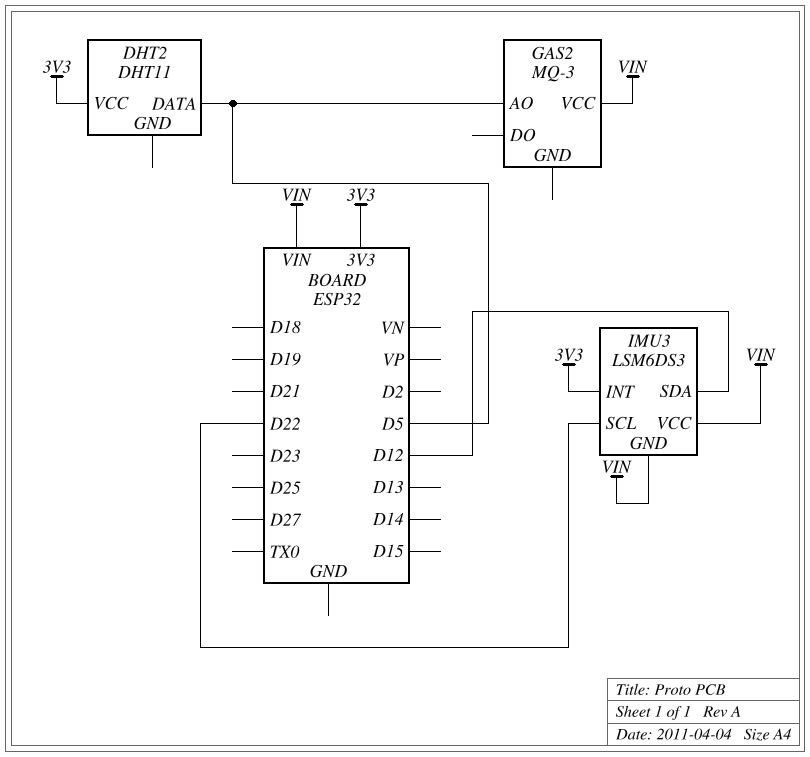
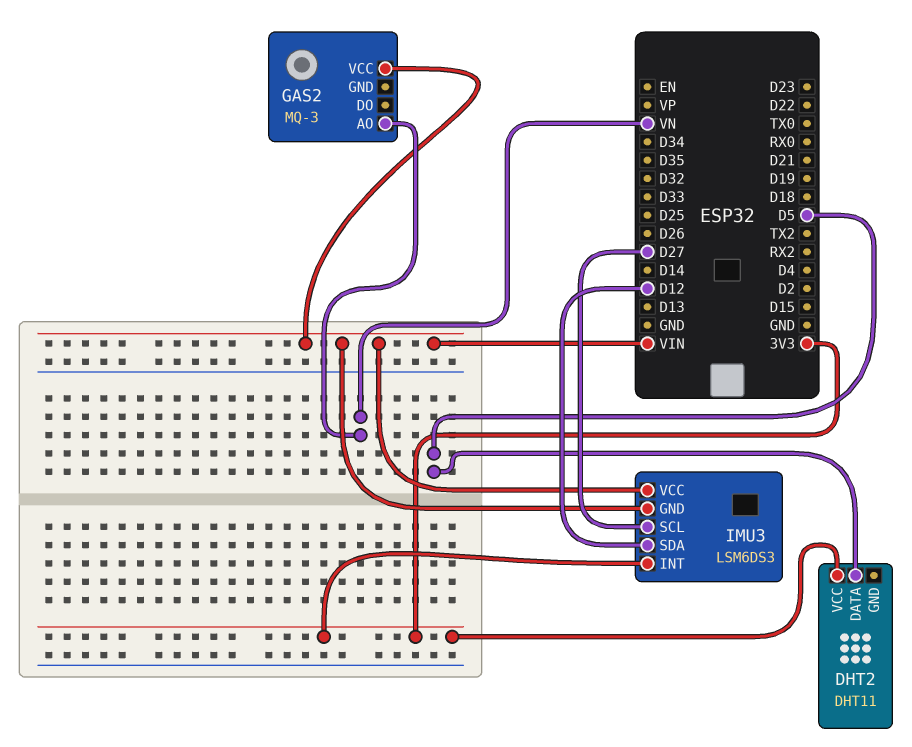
GAS2 pin AO: D5 -> VN
IMU3 pin SCL: D22 -> D27

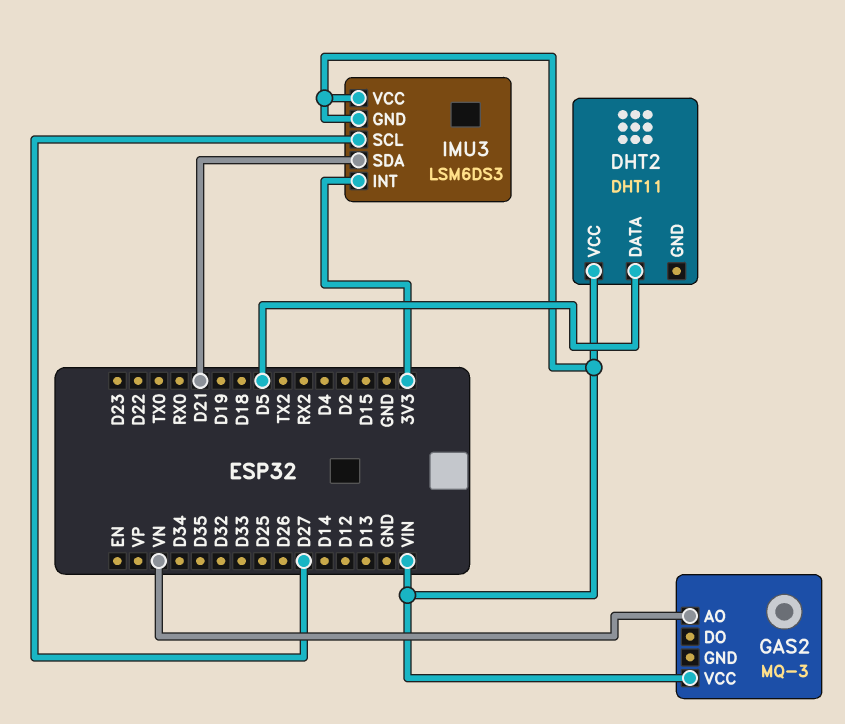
DHT2 pin VCC: 3V3 -> VIN
IMU3 pin SDA: D12 -> D21

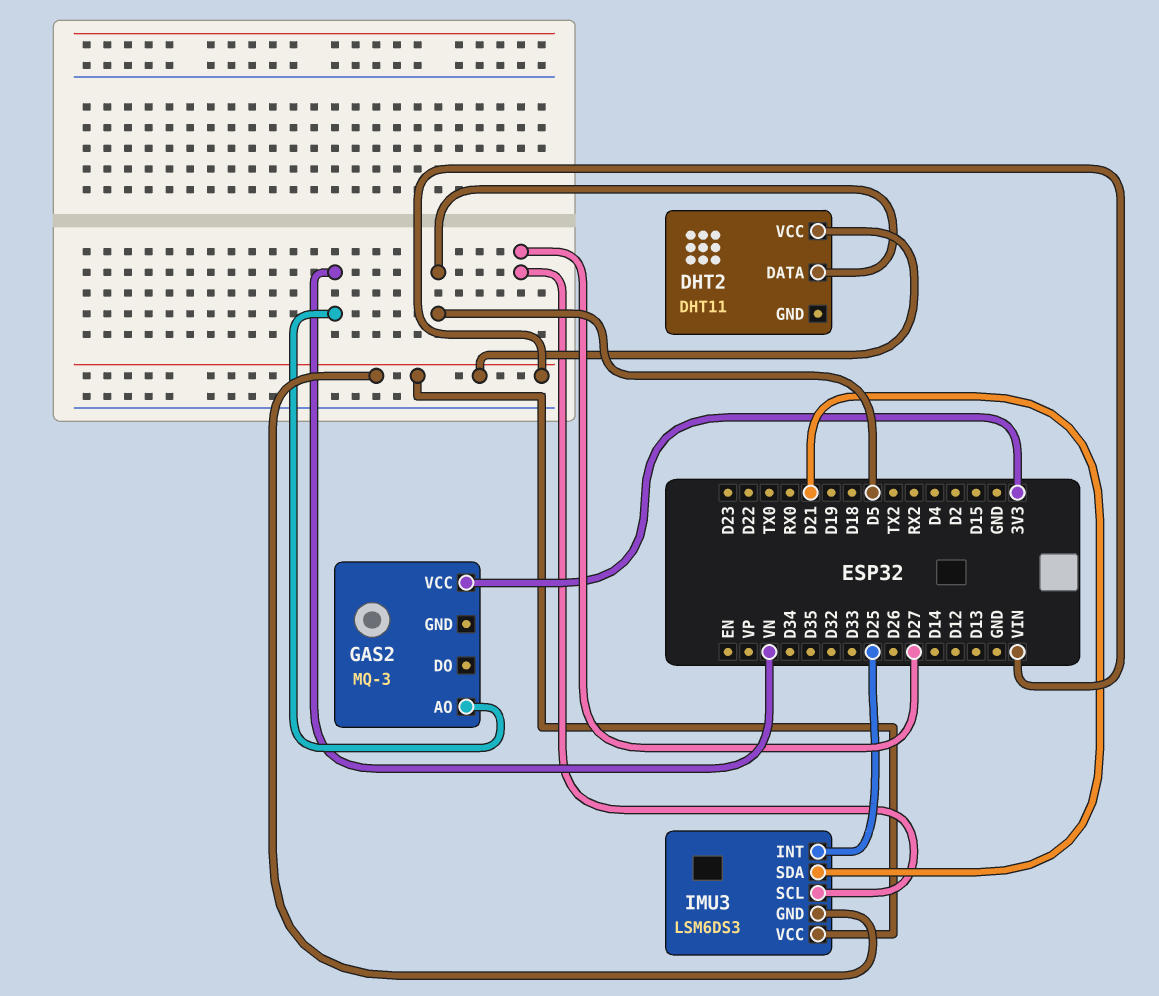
GAS2 pin VCC: VIN -> 3V3
IMU3 pin INT: 3V3 -> D25

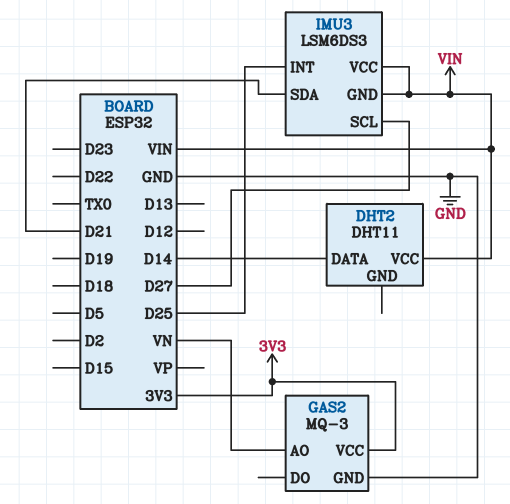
DHT2 pin DATA: D5 -> D14
GAS2 pin GND: none -> GND

